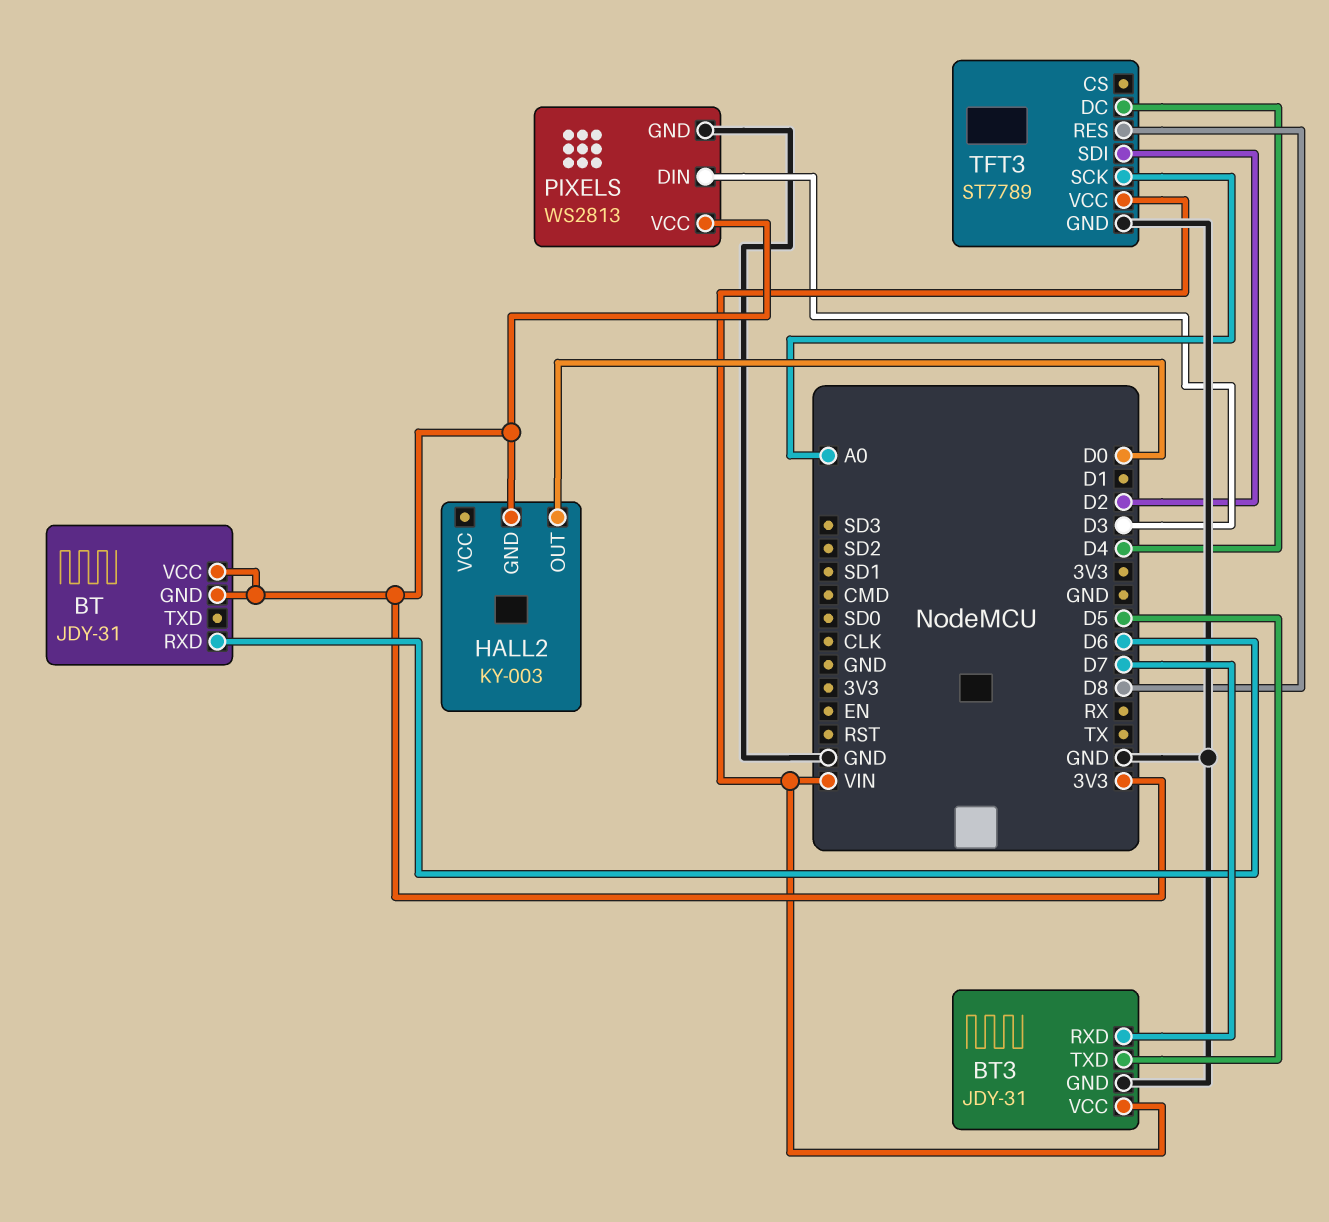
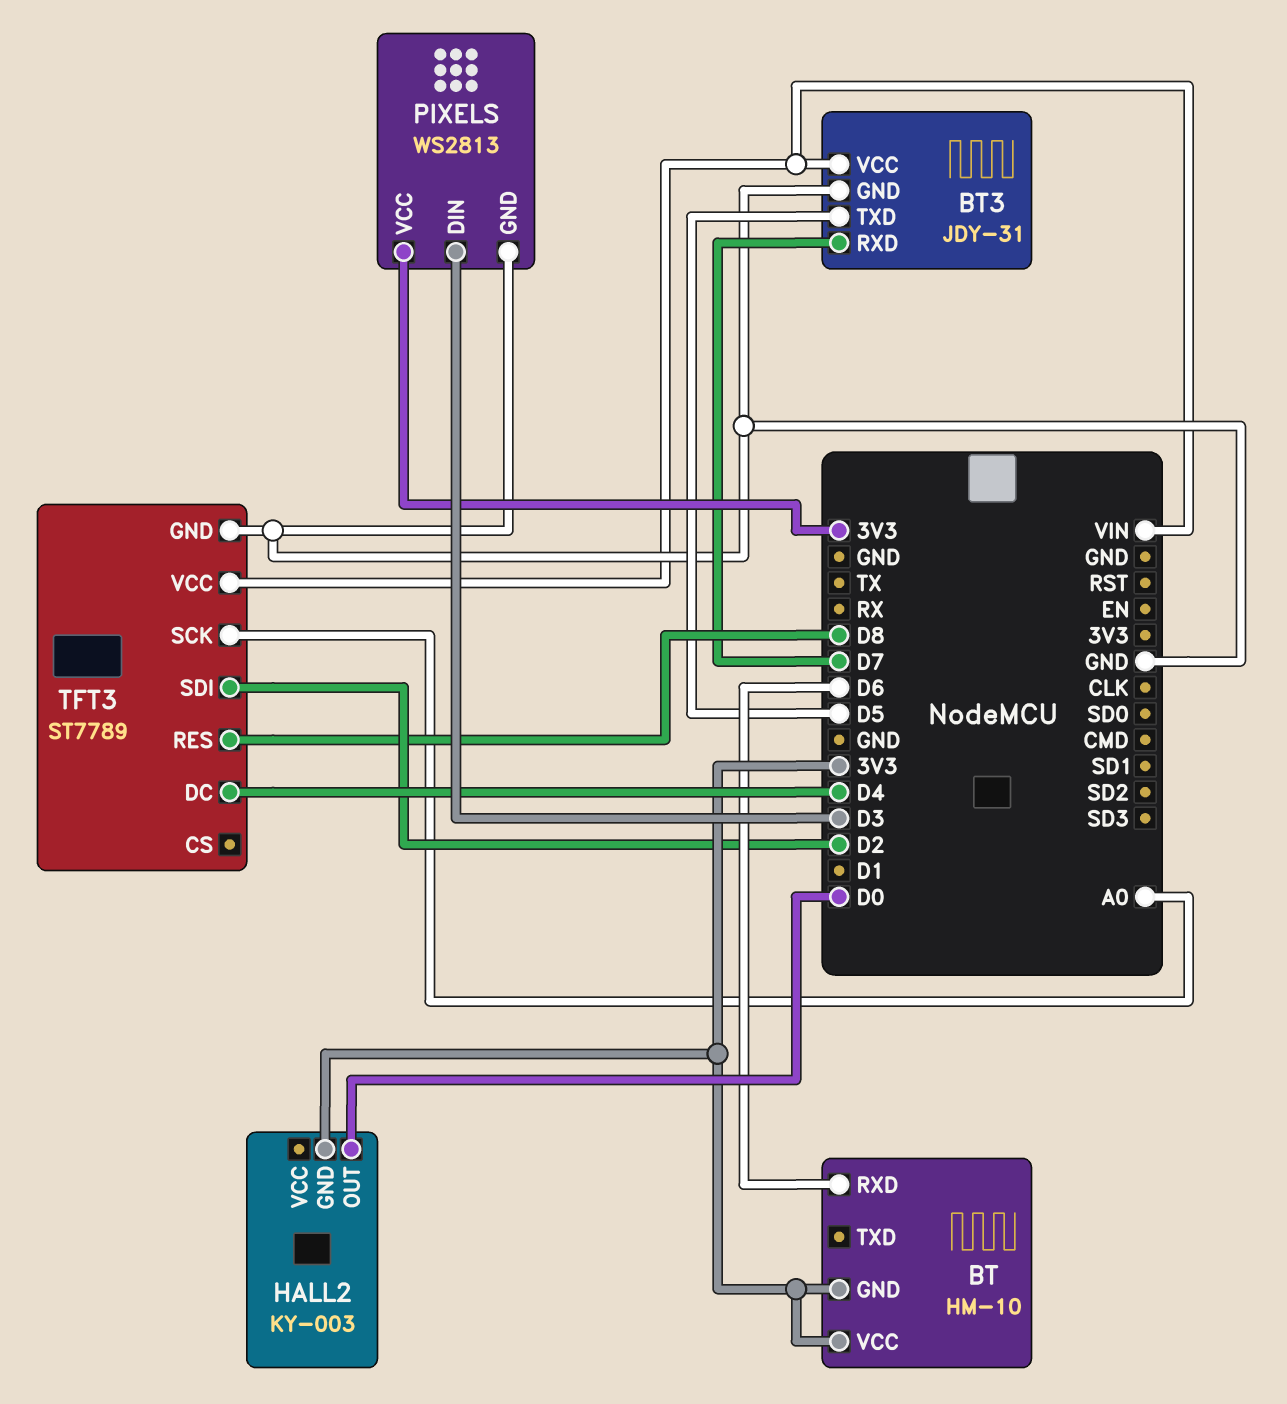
BT: JDY-31 -> HM-10

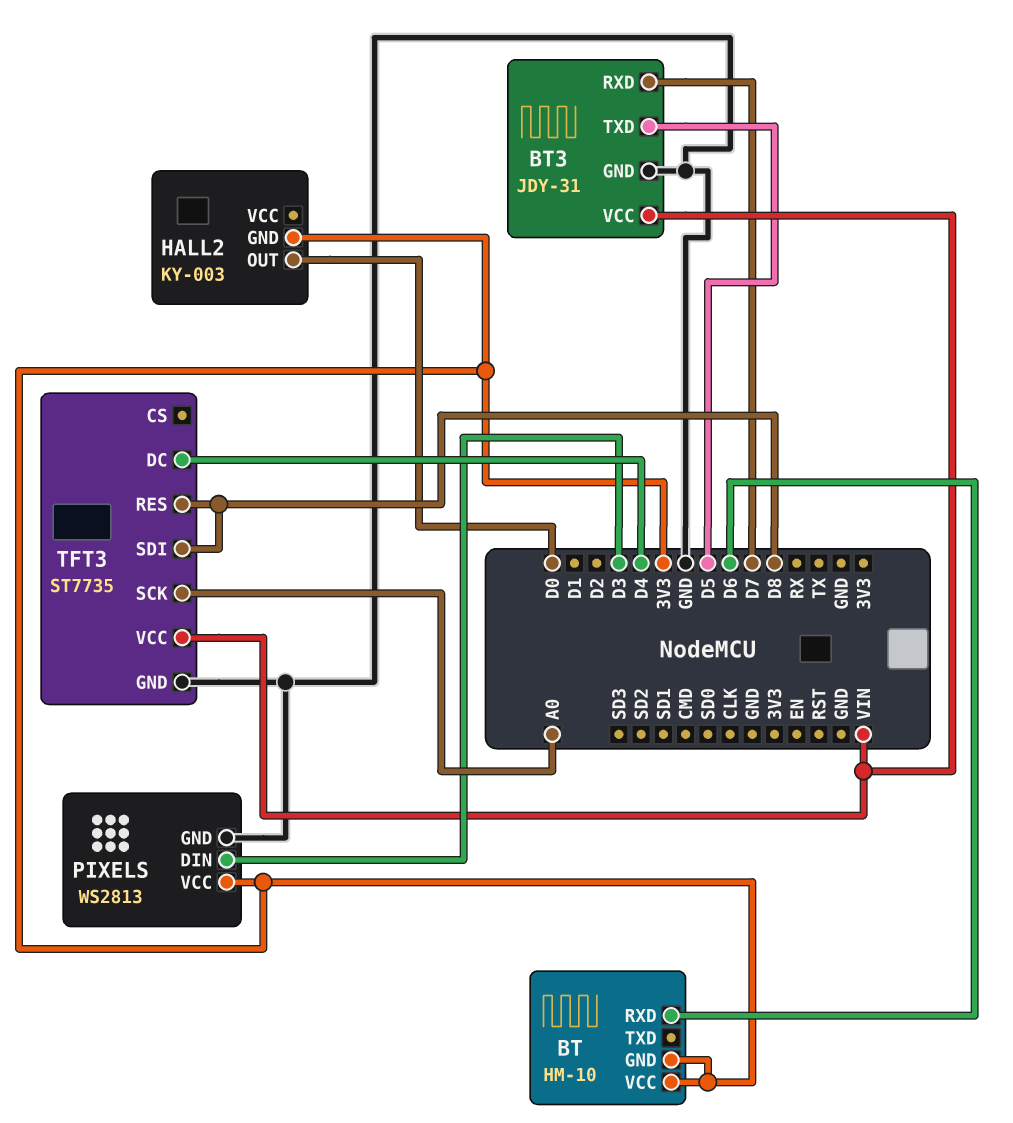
TFT3: ST7789 -> ST7735
TFT3 pin SDI: D2 -> D8

